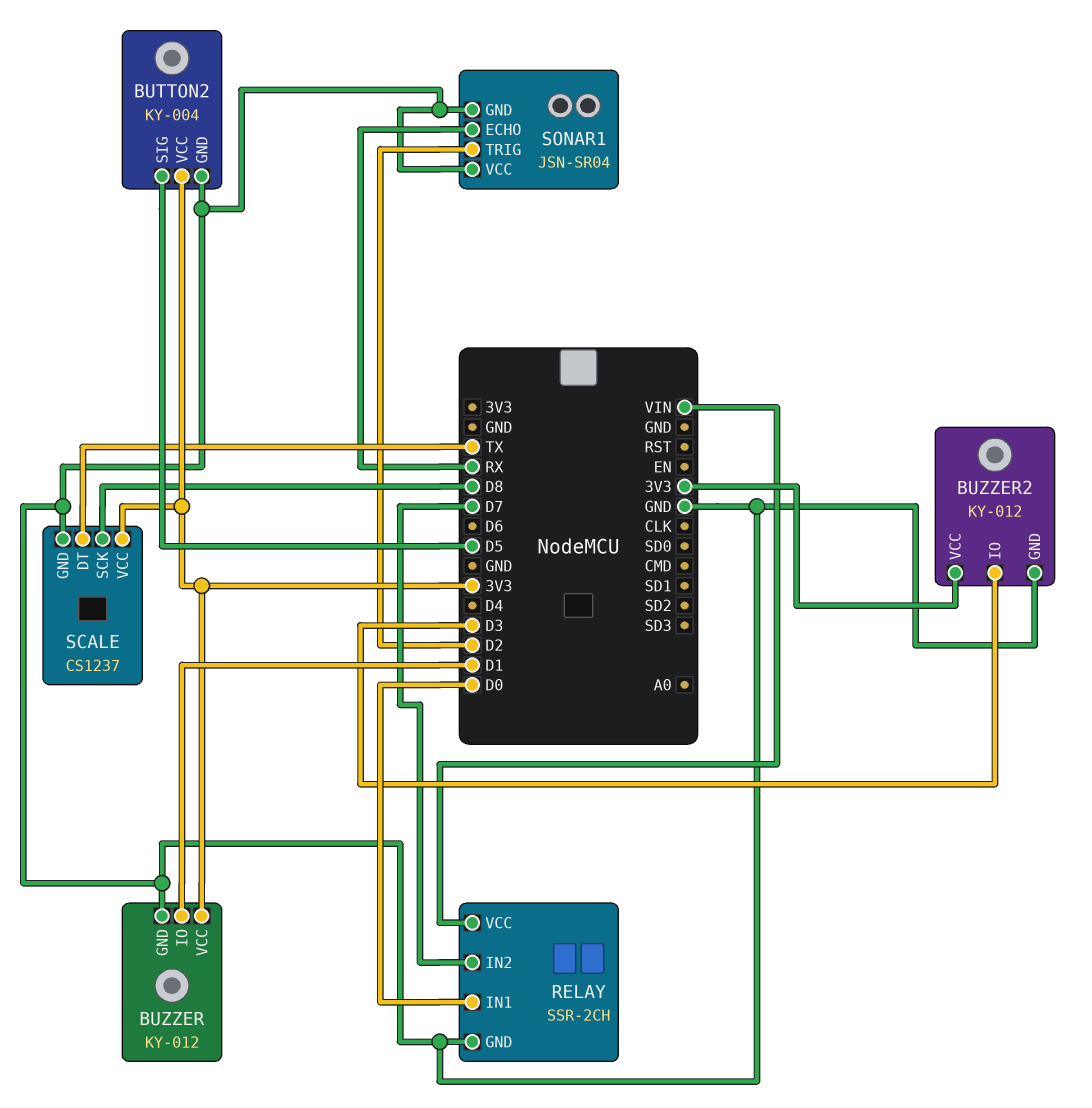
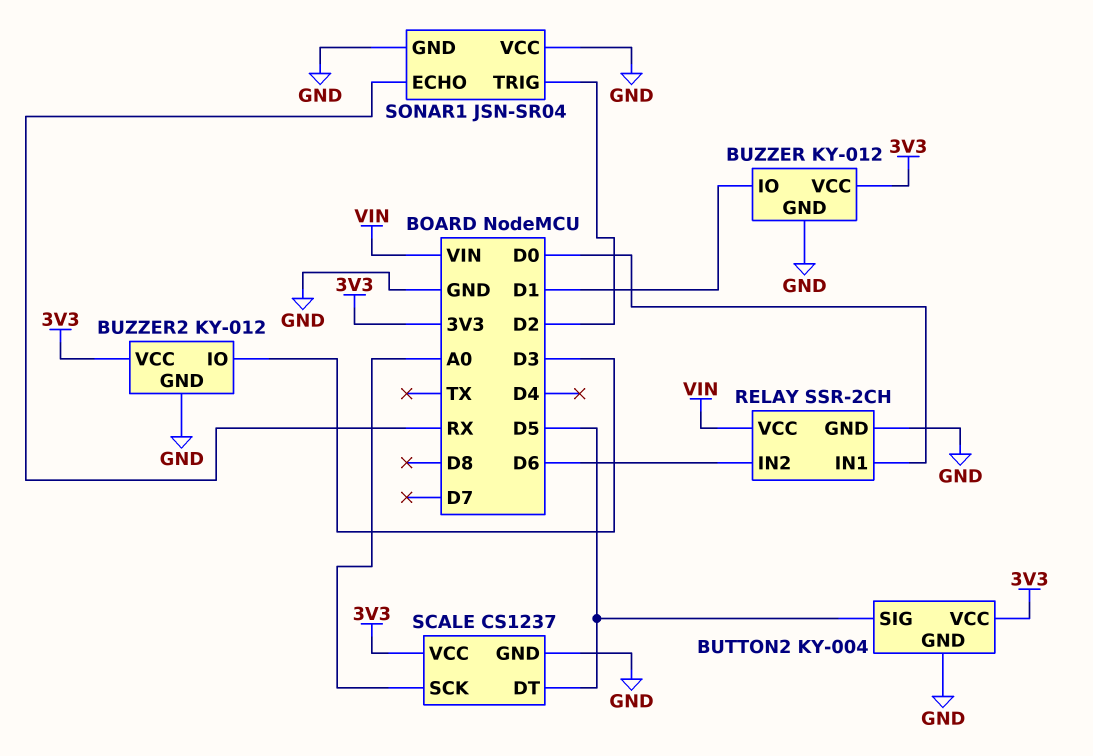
RELAY pin IN2: D7 -> D6
SCALE pin DT: TX -> D5
SCALE pin SCK: D8 -> A0

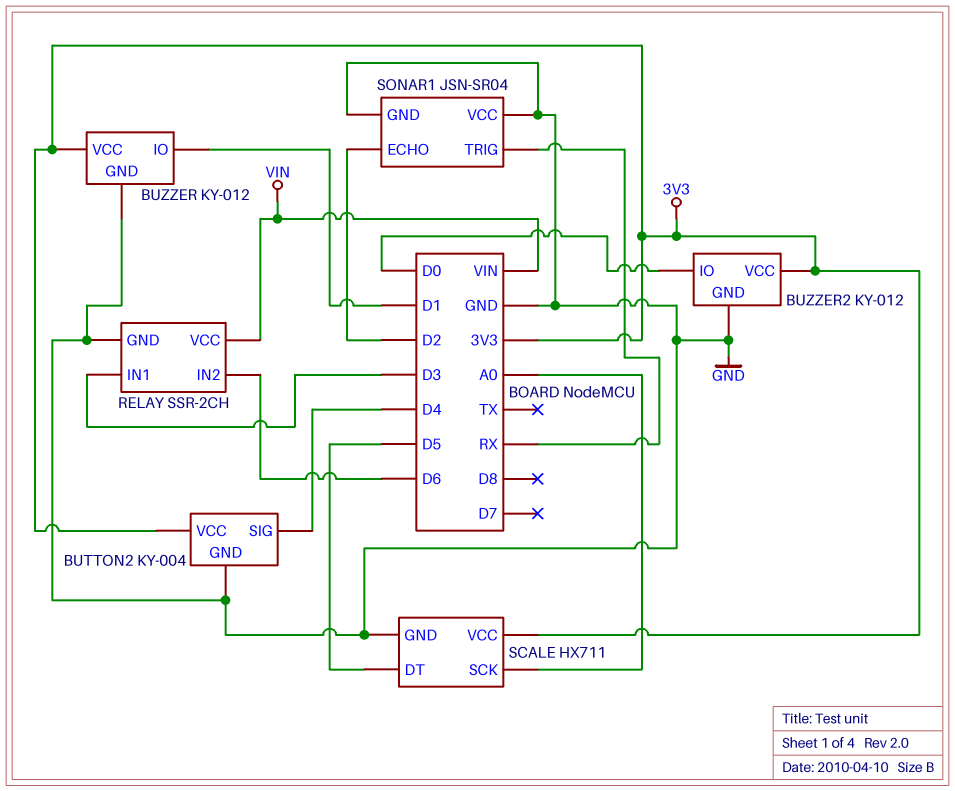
BUTTON2 pin SIG: D5 -> D4
BUZZER2 pin IO: D3 -> D0
RELAY pin IN1: D0 -> D3
SCALE: CS1237 -> HX711
SONAR1 pin ECHO: RX -> D2
SONAR1 pin TRIG: D2 -> RX

